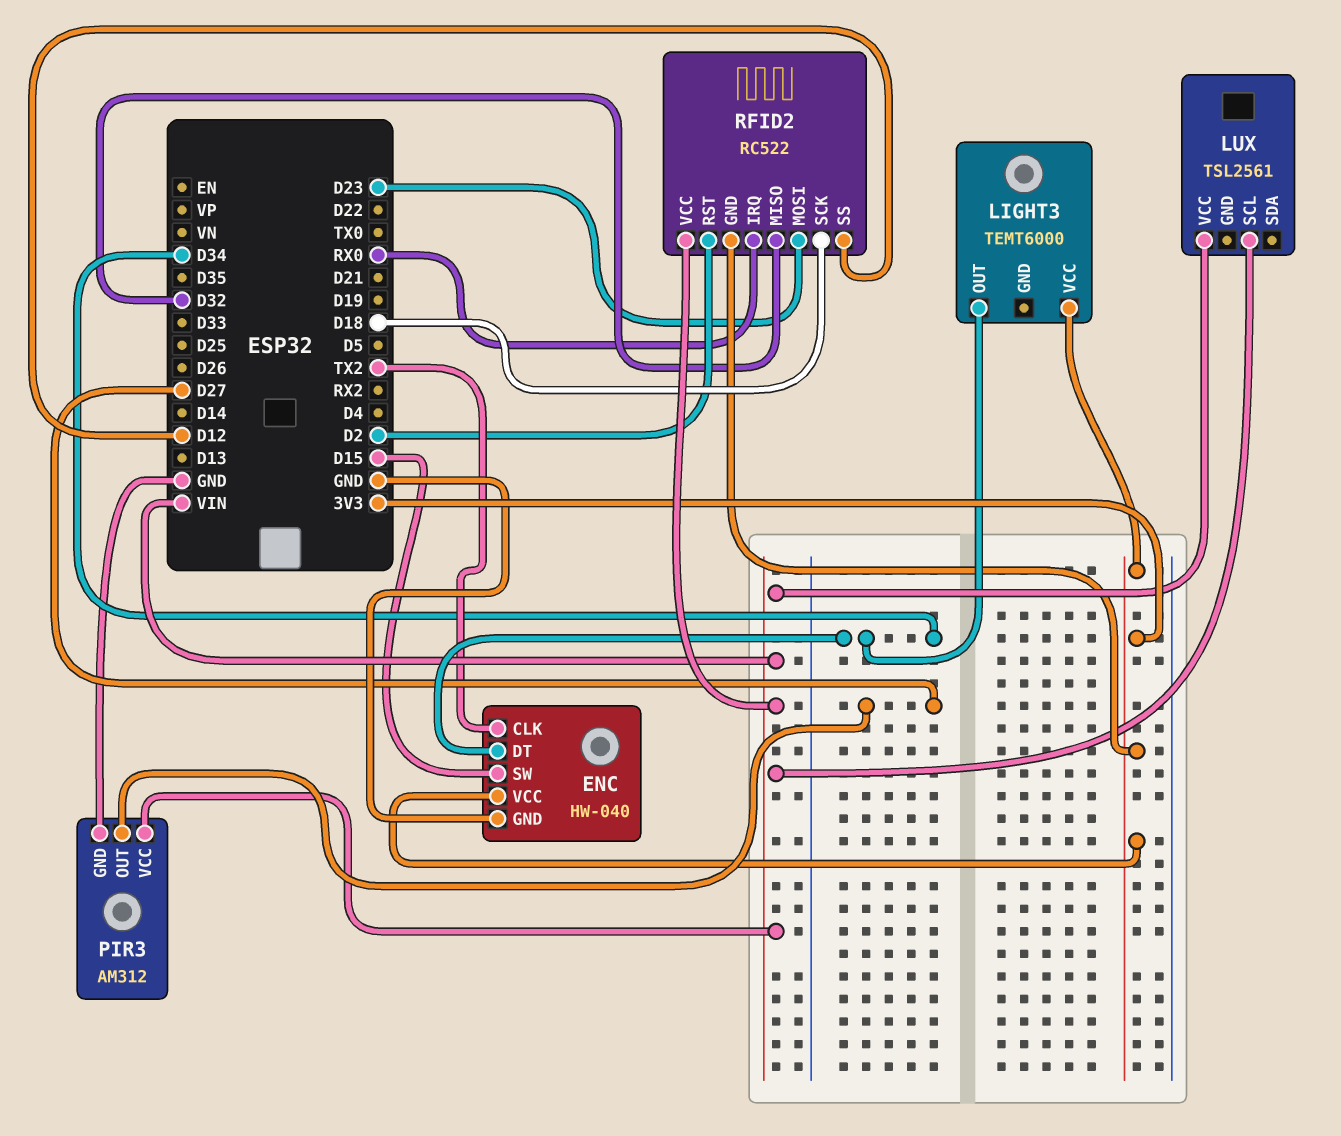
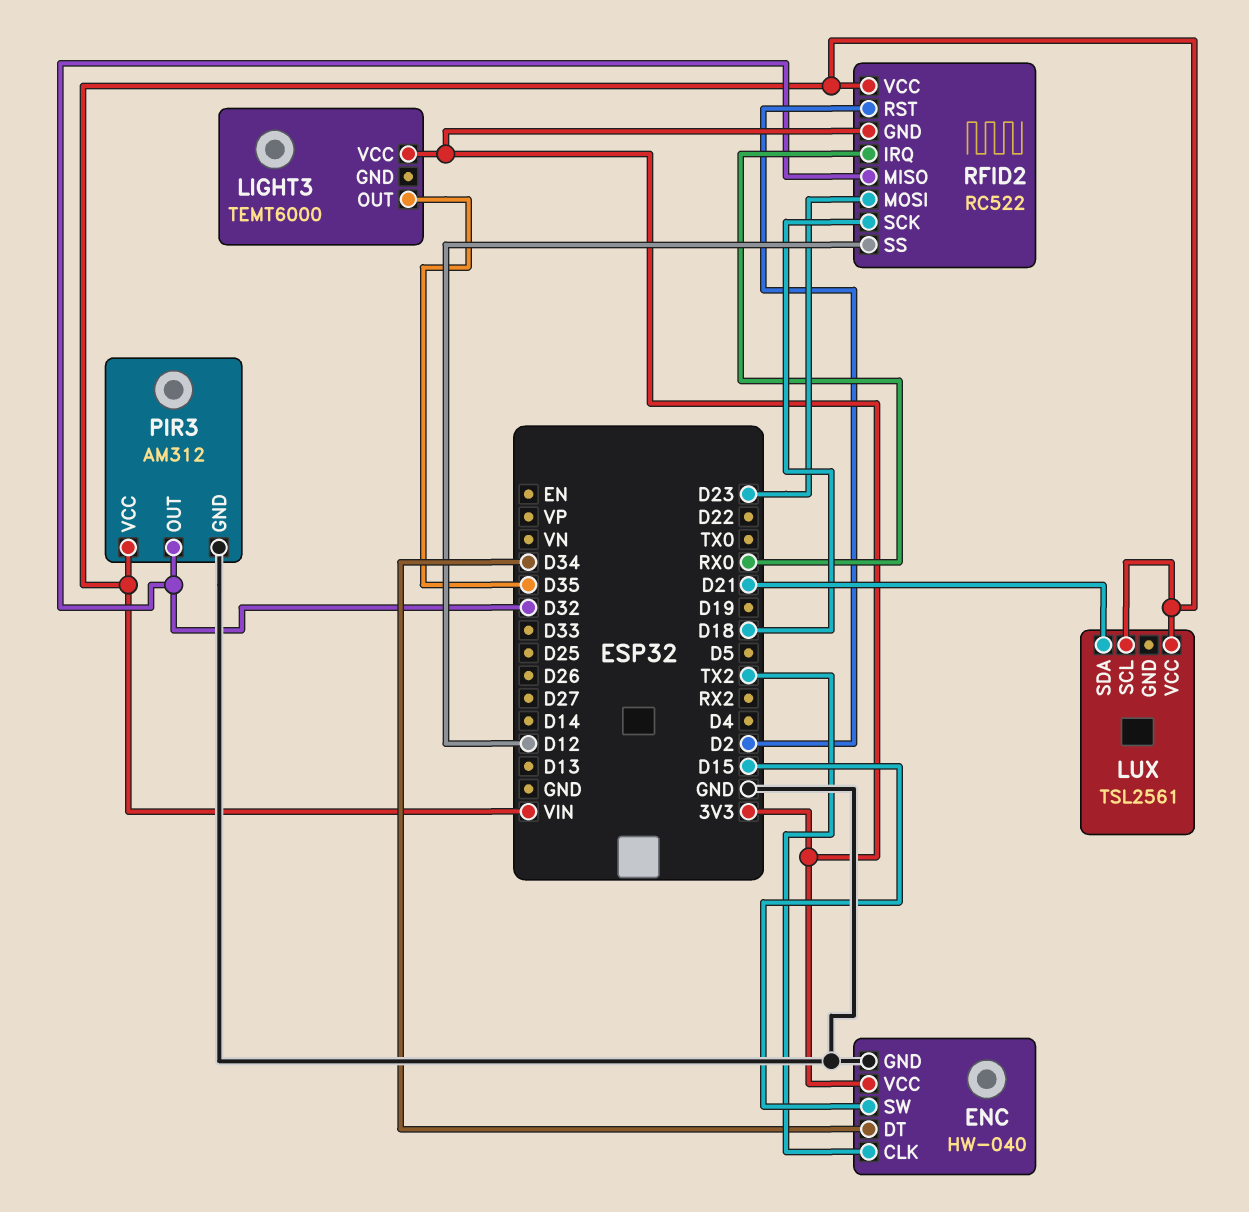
LIGHT3 pin OUT: D34 -> D35
LUX pin SDA: none -> D21
PIR3 pin OUT: D27 -> D32

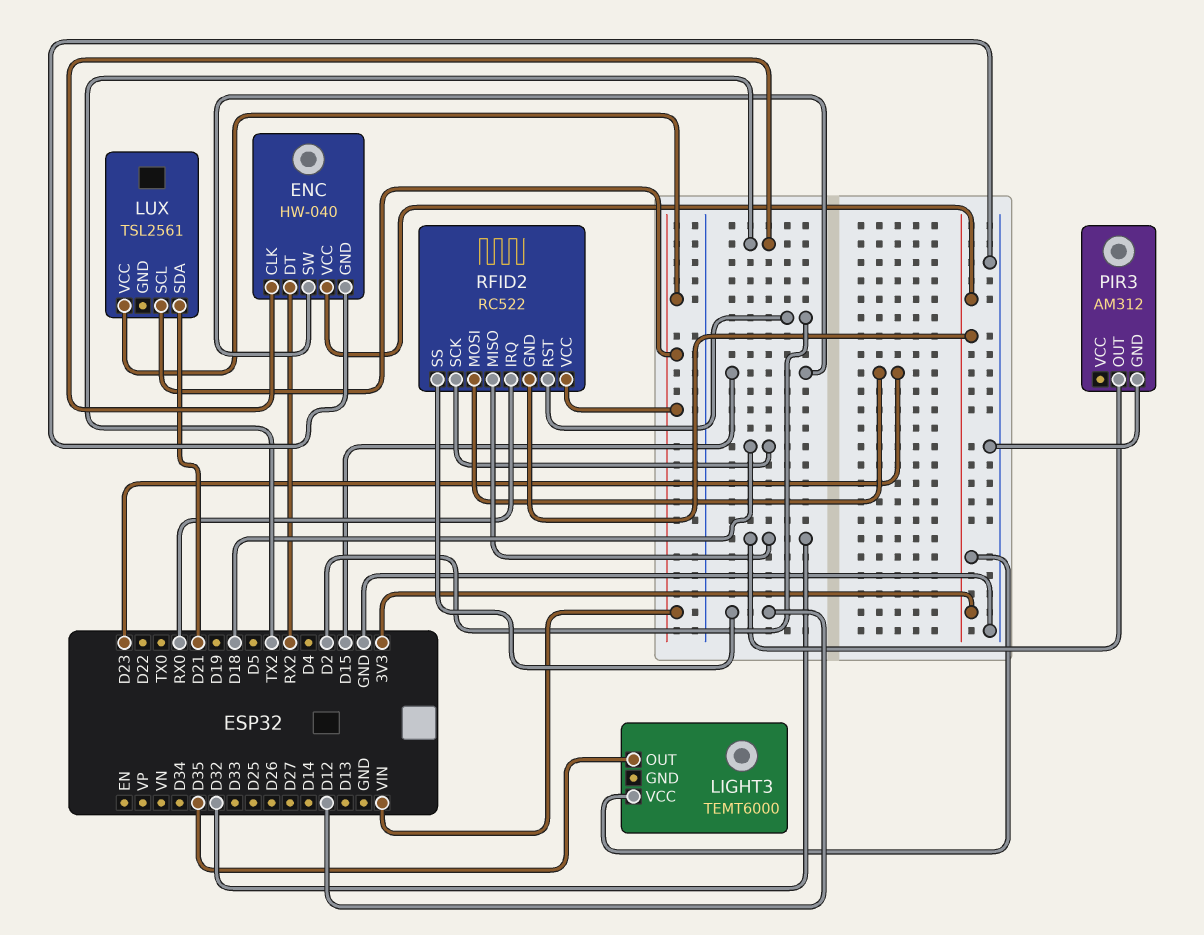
ENC pin DT: D34 -> RX2
PIR3 pin VCC: VIN -> none

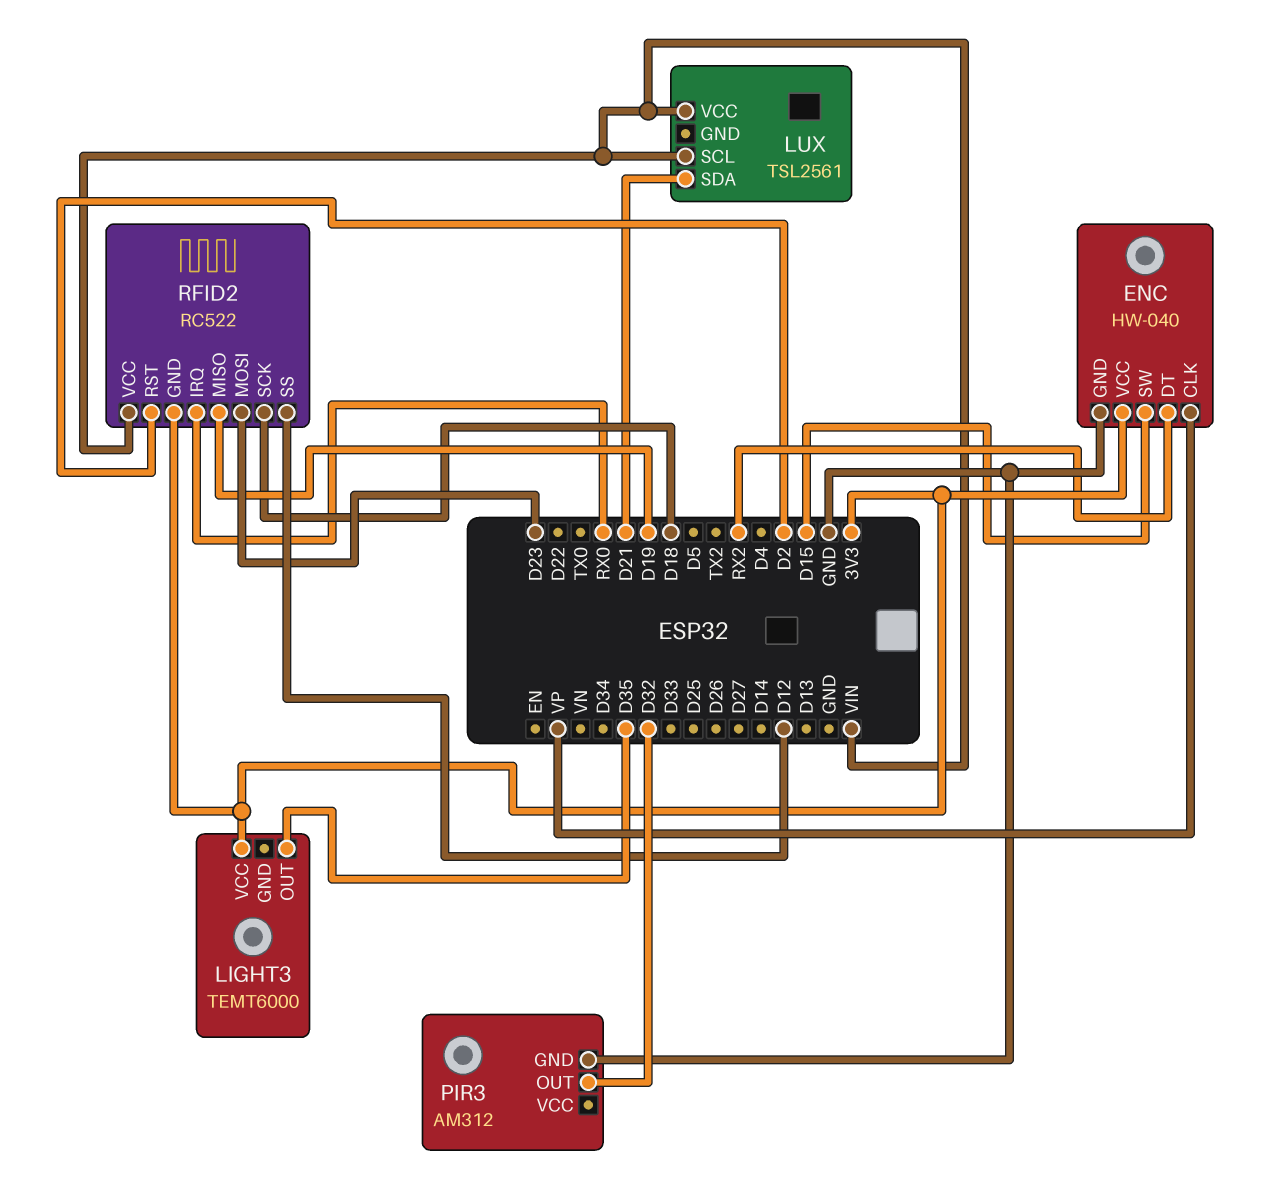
ENC pin CLK: TX2 -> VP
RFID2 pin MISO: D32 -> D19

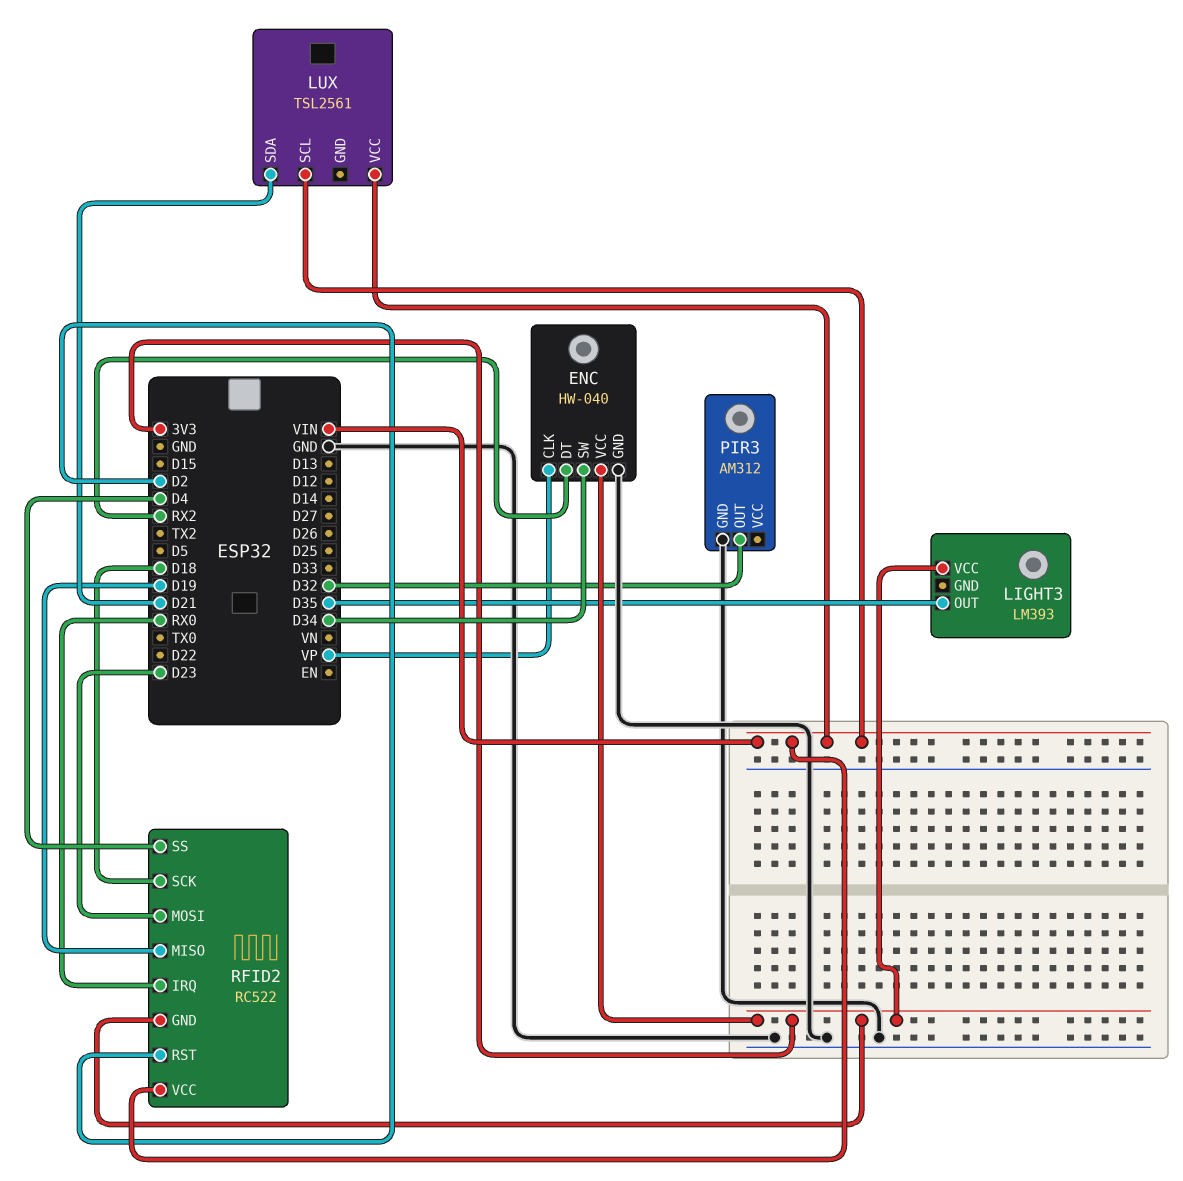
ENC pin SW: D15 -> D34
LIGHT3: TEMT6000 -> LM393
RFID2 pin SS: D12 -> D4

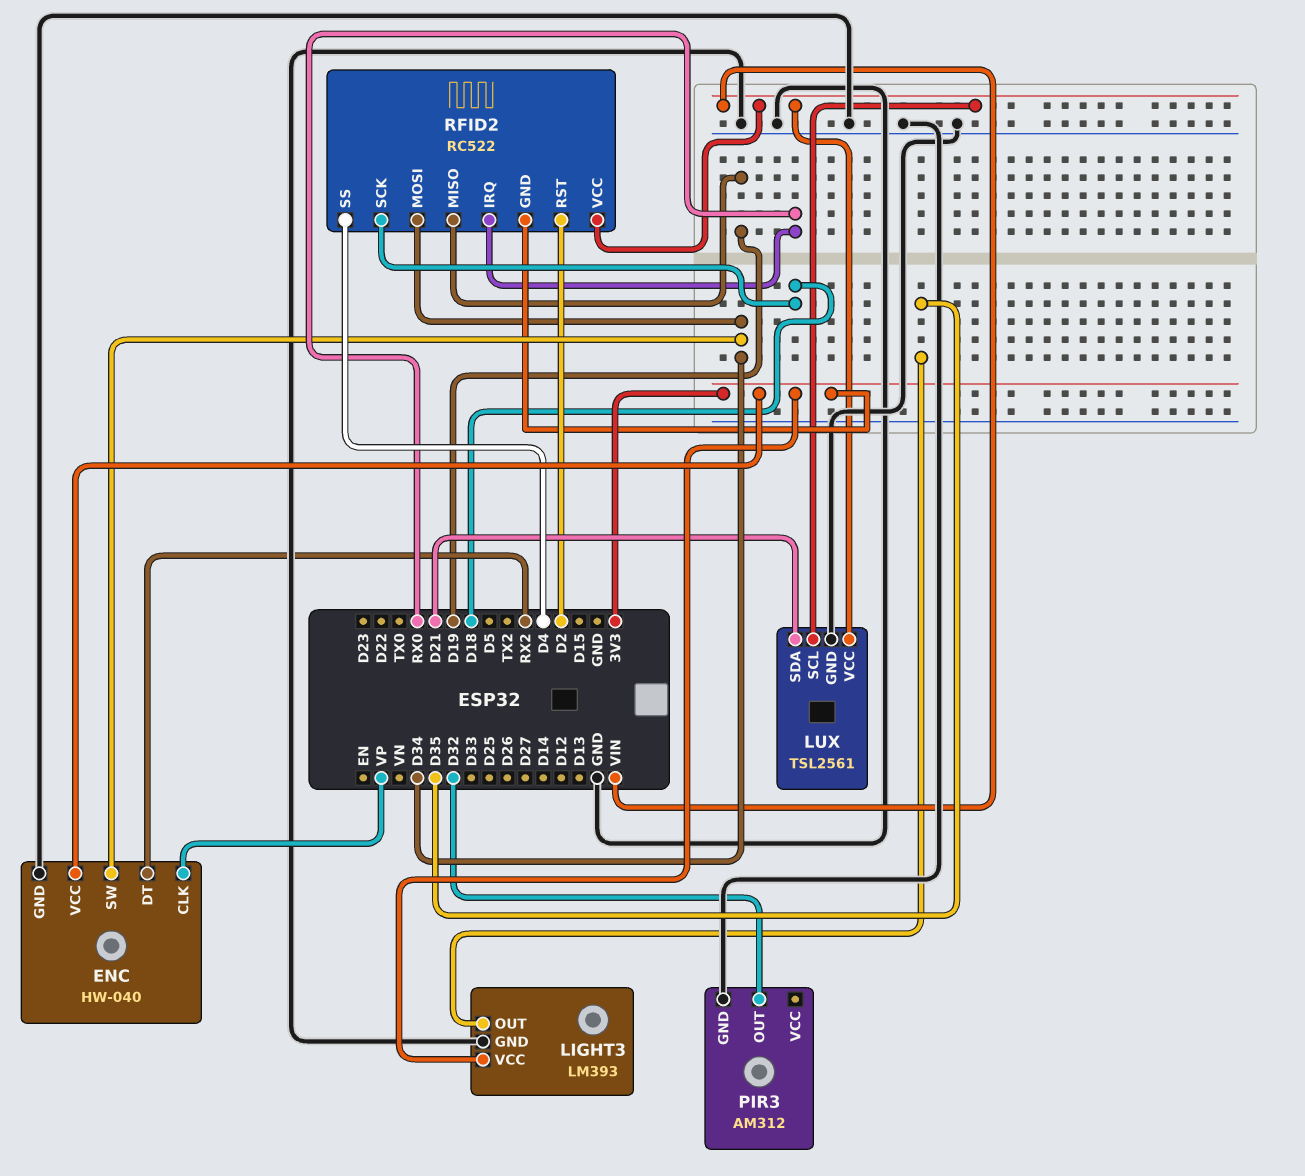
LIGHT3 pin GND: none -> GND
LUX pin GND: none -> GND
RFID2 pin MOSI: D23 -> D34

